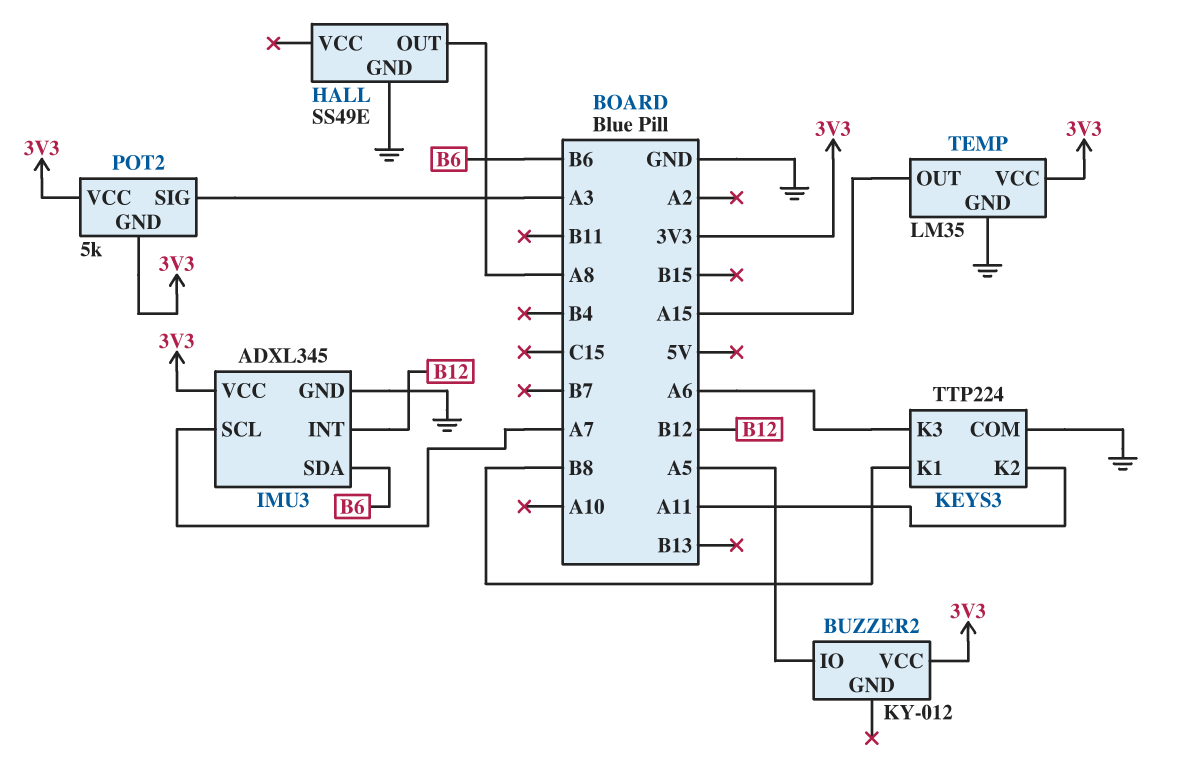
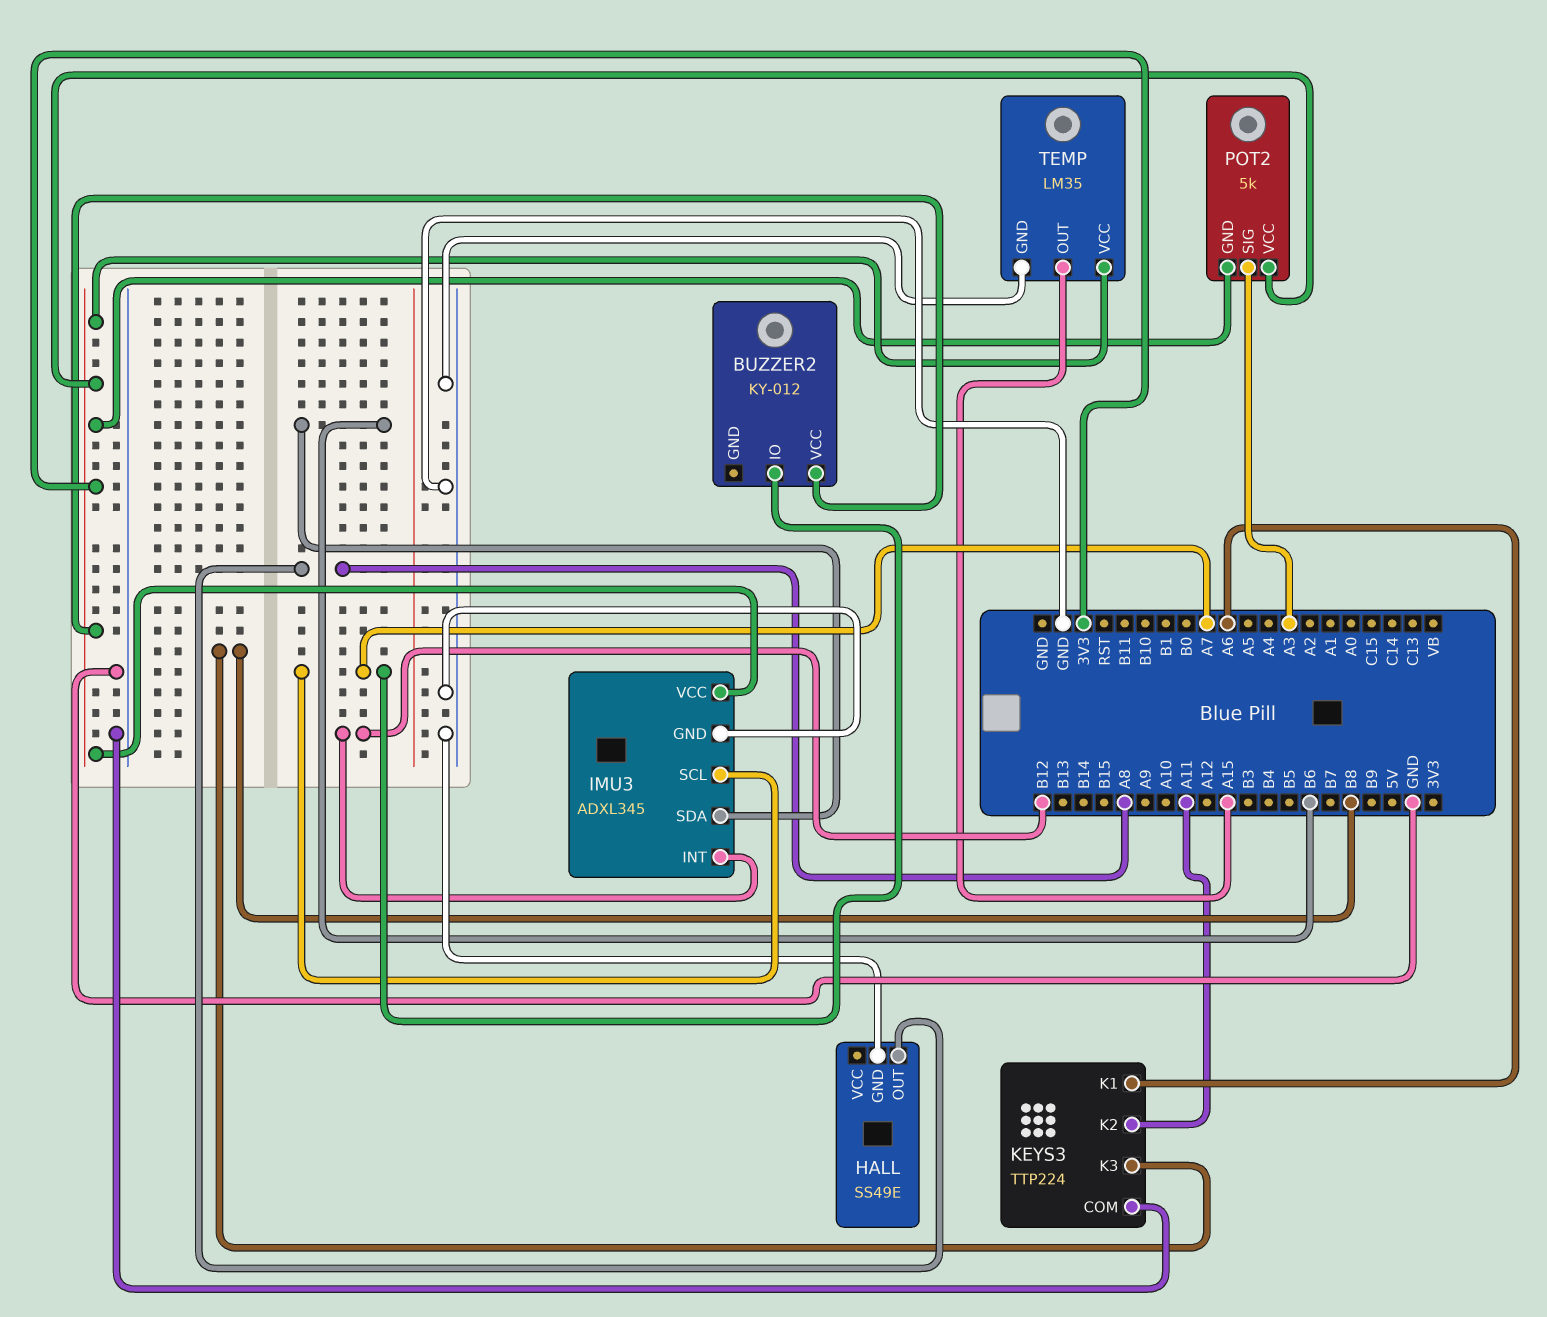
BUZZER2 pin IO: A5 -> A7
KEYS3 pin K1: B8 -> A6
KEYS3 pin K3: A6 -> B8

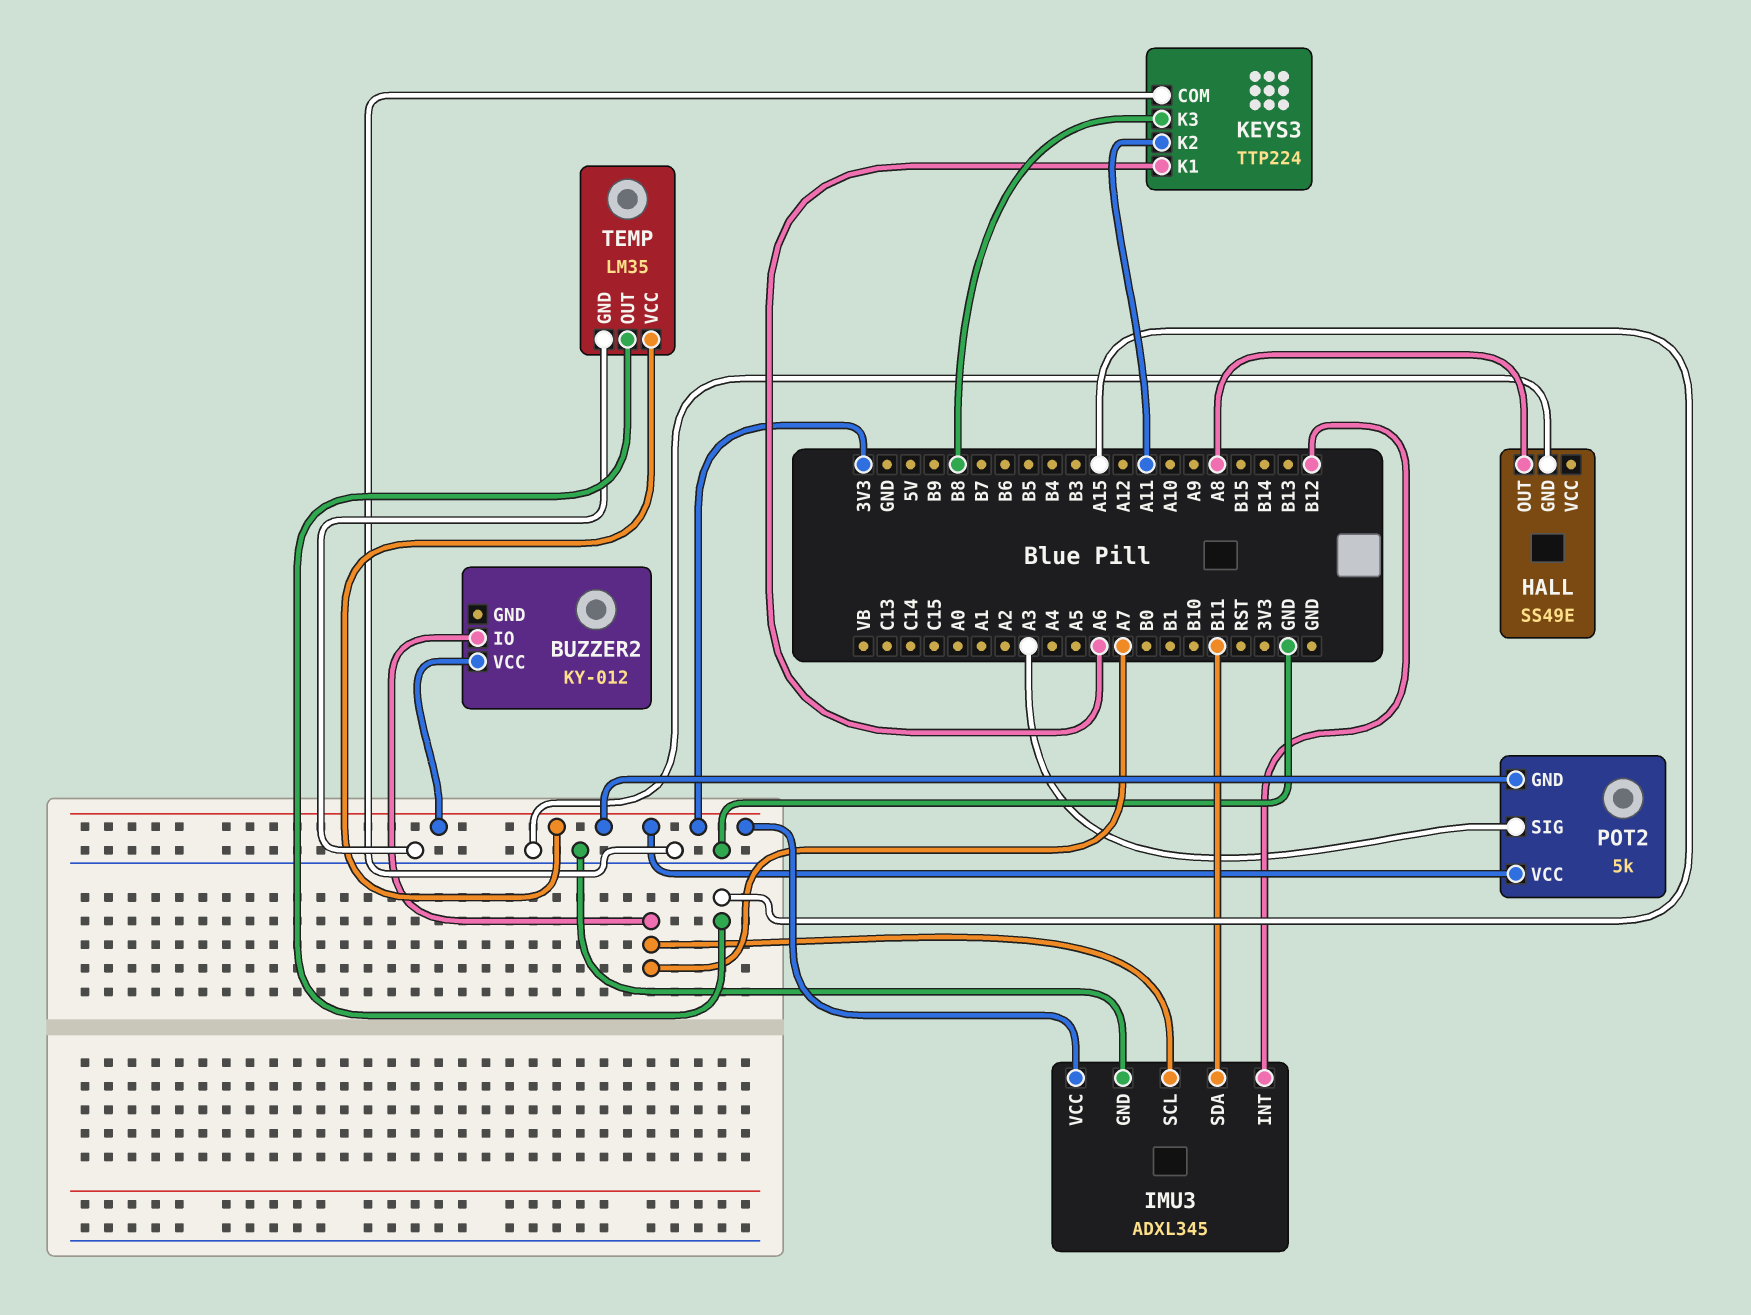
IMU3 pin SDA: B6 -> B11

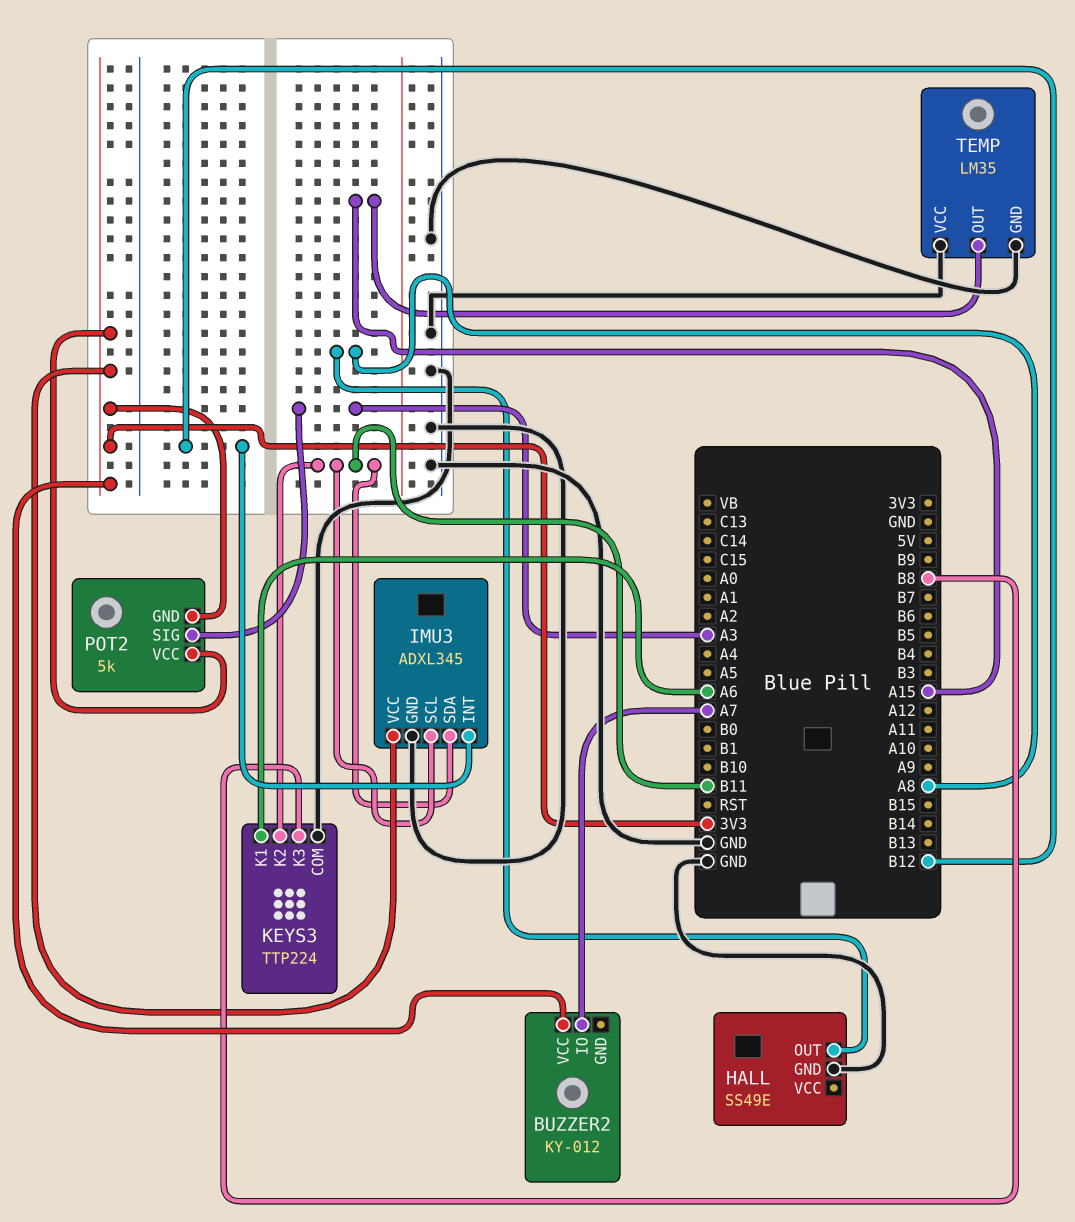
IMU3 pin SCL: A7 -> B11
KEYS3 pin K2: A11 -> B11
TEMP pin VCC: 3V3 -> GND

